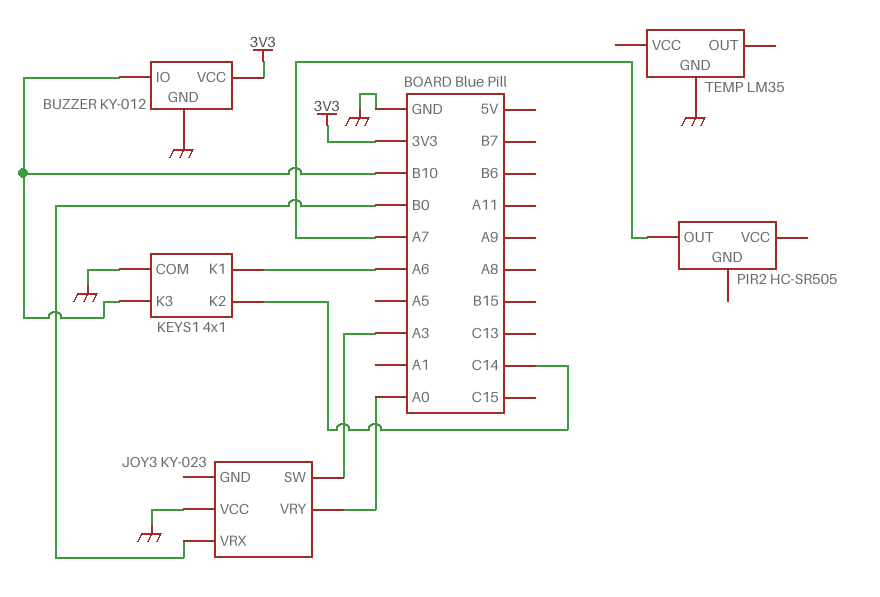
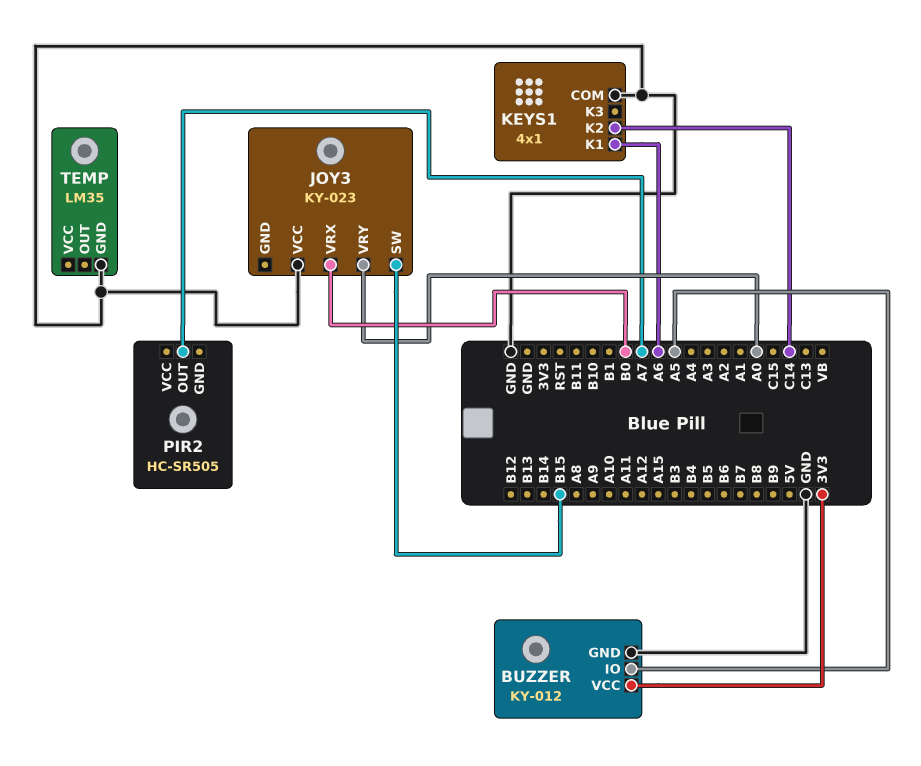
BUZZER pin IO: B10 -> A5
JOY3 pin SW: A3 -> B15
KEYS1 pin K3: B10 -> none

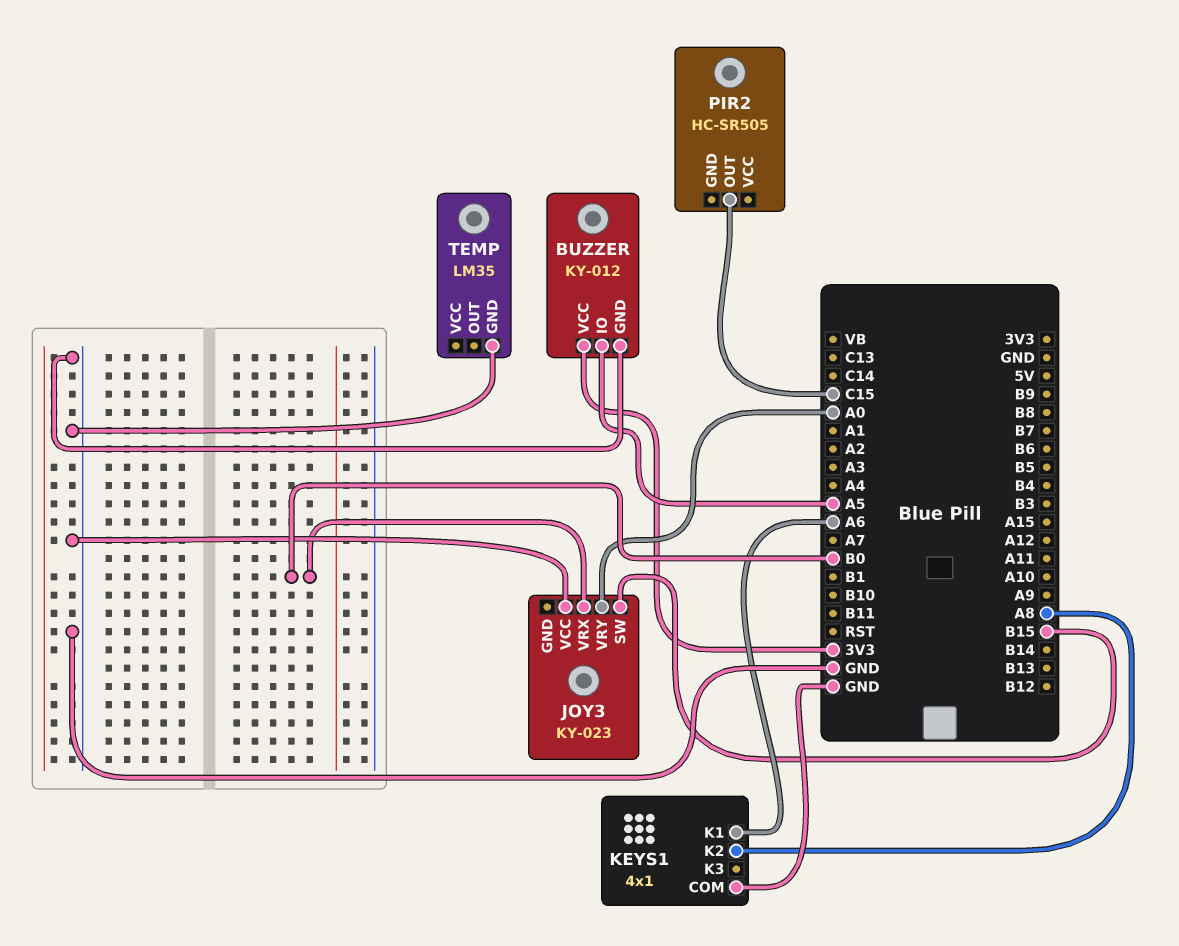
KEYS1 pin K2: C14 -> A8
PIR2 pin OUT: A7 -> C15

